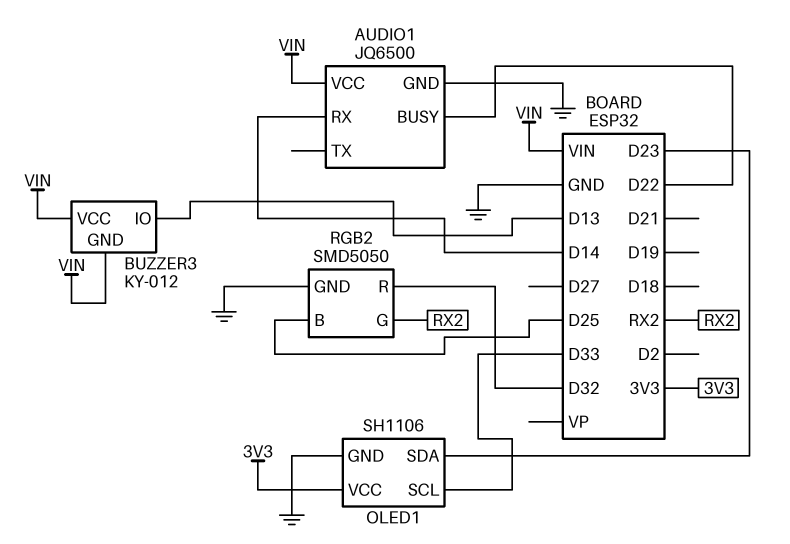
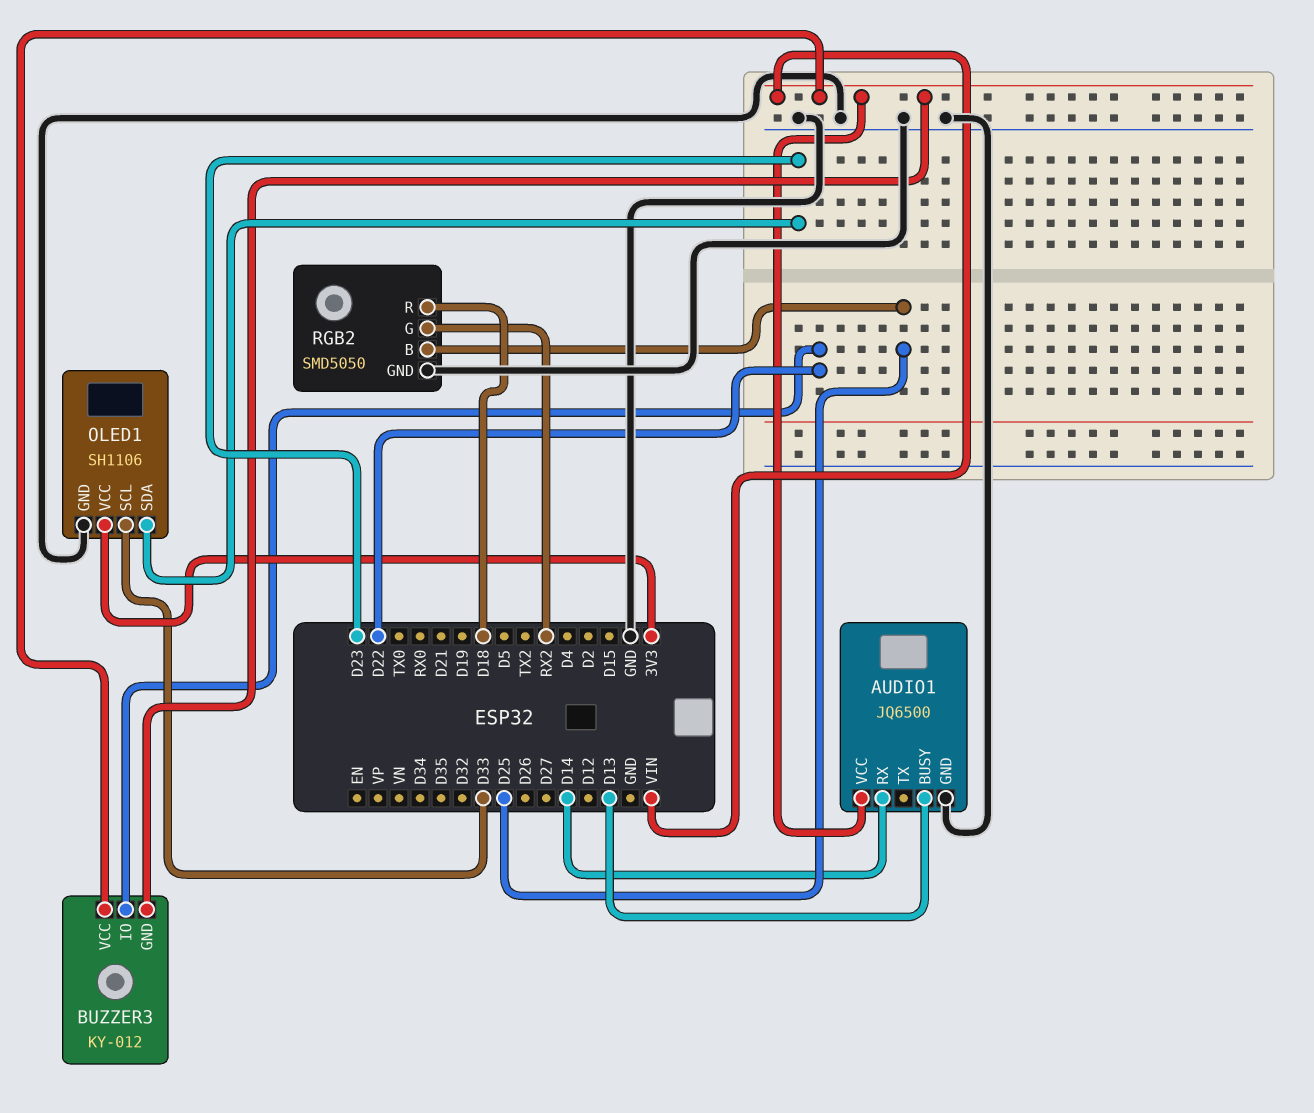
AUDIO1 pin BUSY: D22 -> D13
BUZZER3 pin IO: D13 -> D22
RGB2 pin R: D32 -> D18

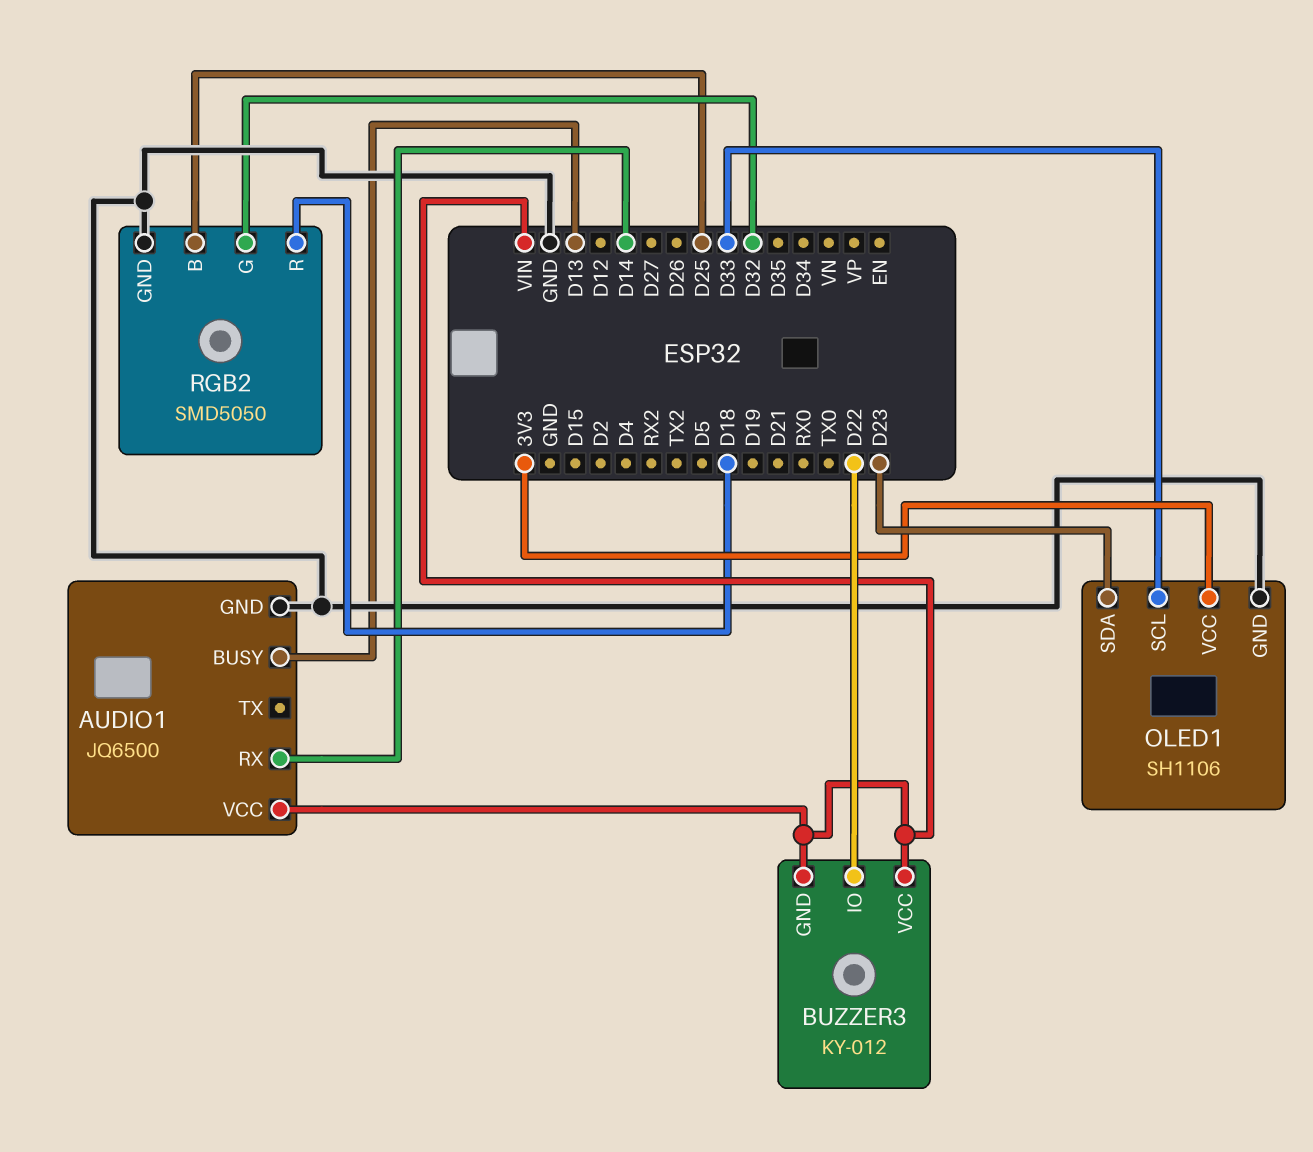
RGB2 pin G: RX2 -> D32

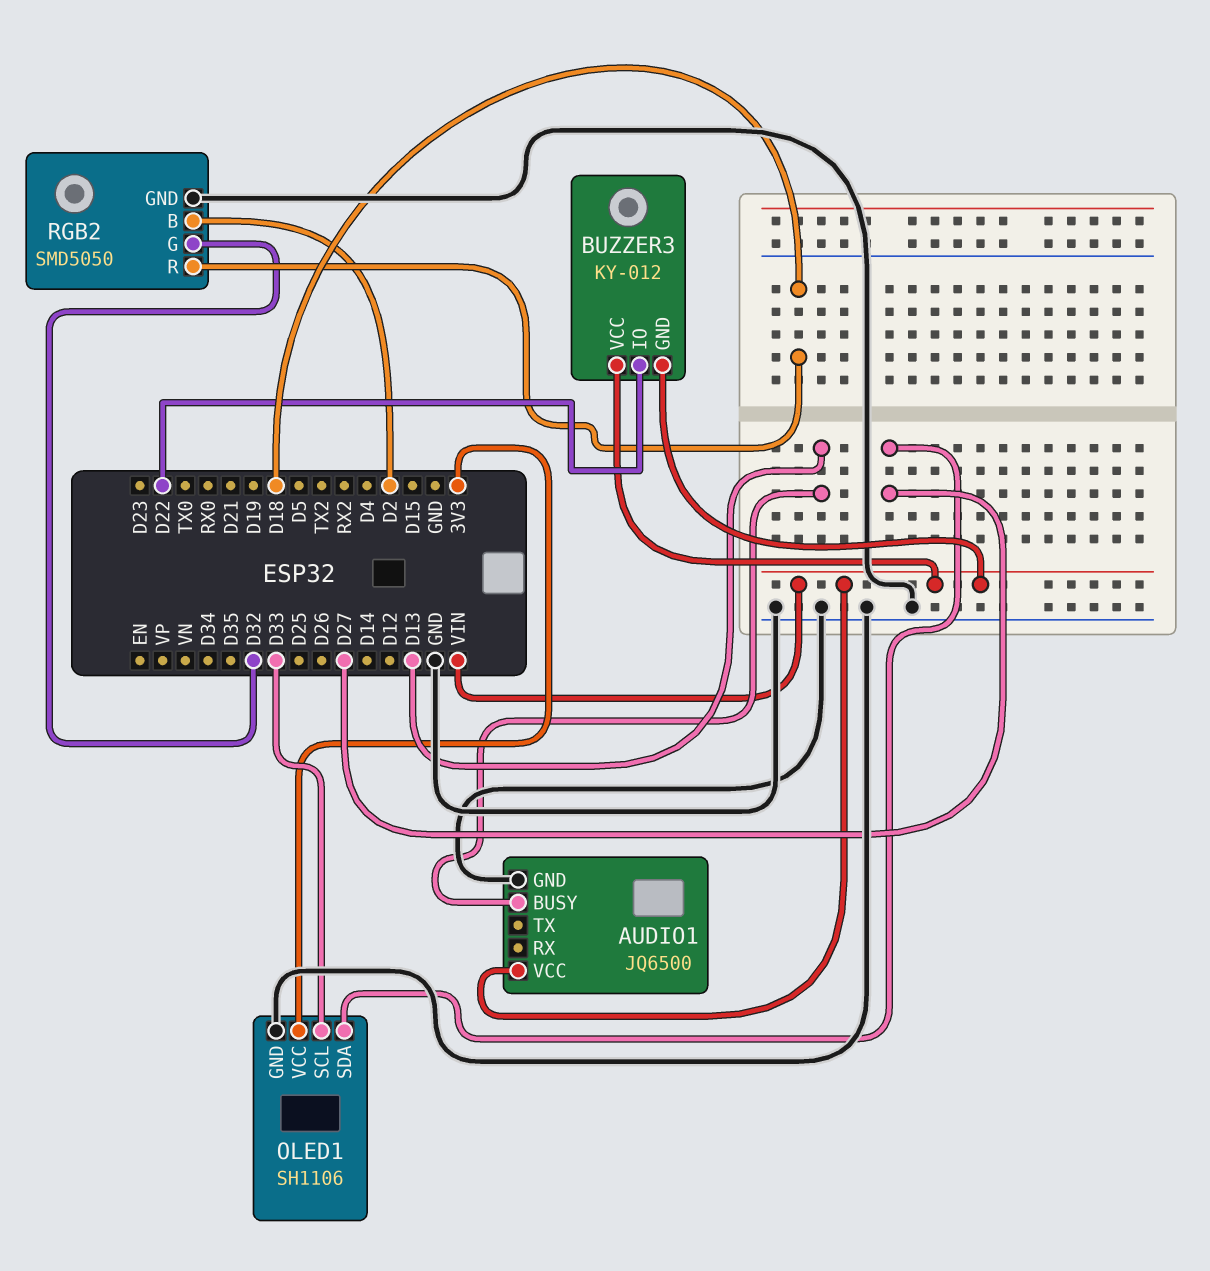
AUDIO1 pin RX: D14 -> none
OLED1 pin SDA: D23 -> D27
RGB2 pin B: D25 -> D2

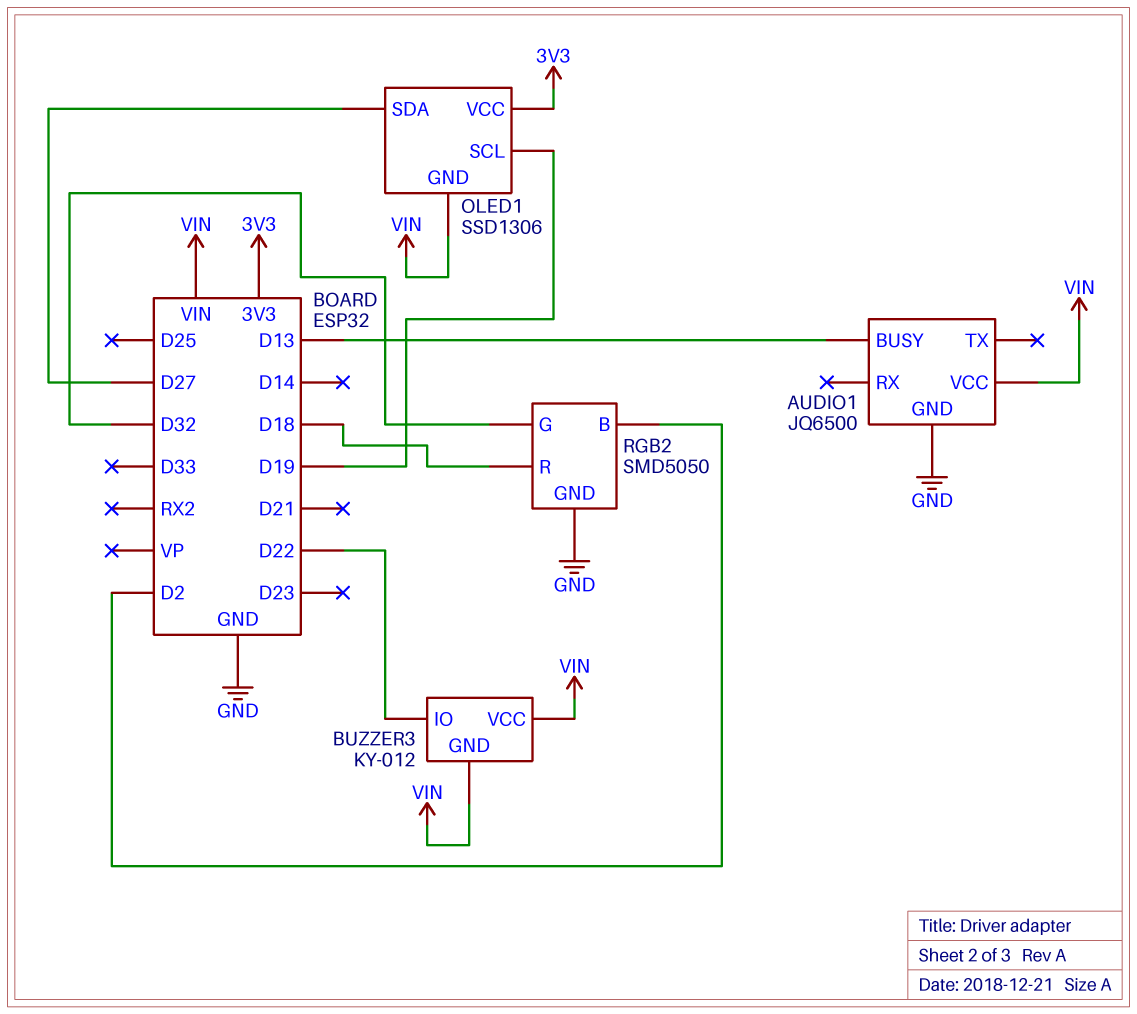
OLED1: SH1106 -> SSD1306
OLED1 pin GND: GND -> VIN
OLED1 pin SCL: D33 -> D19

